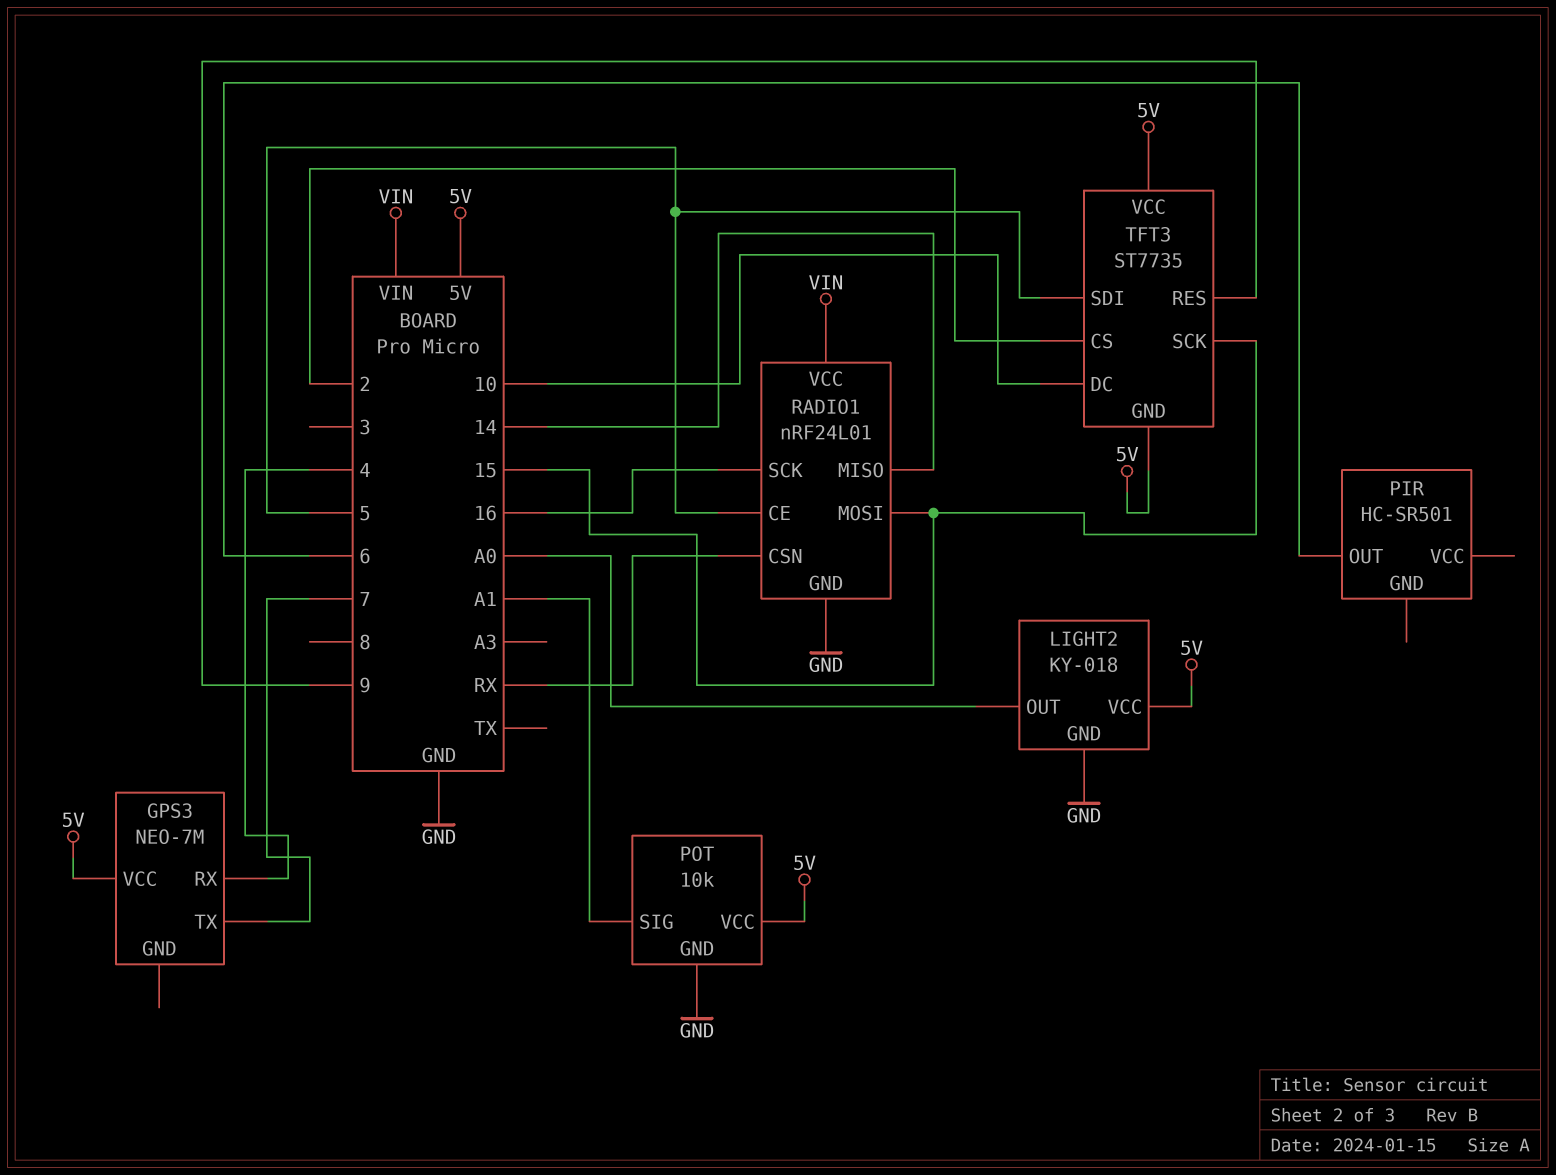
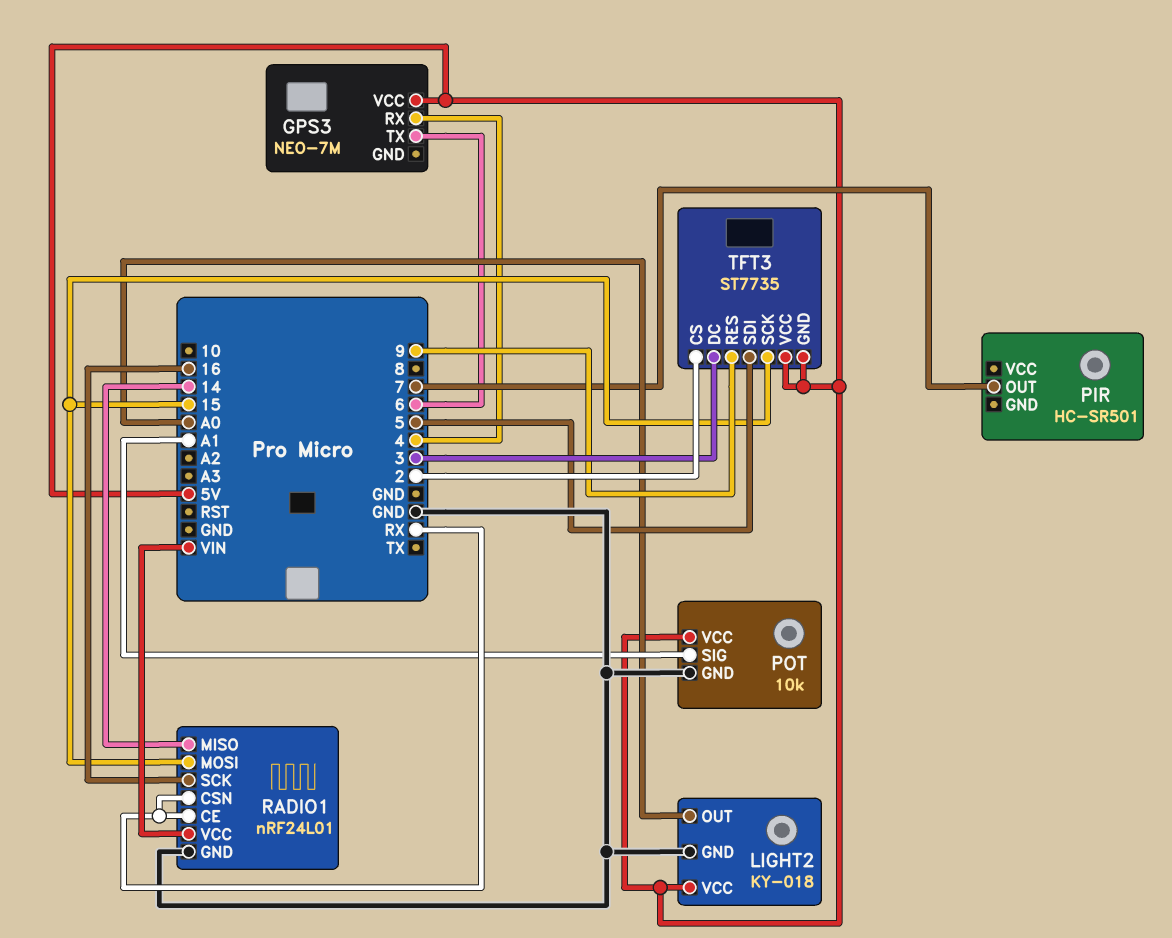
GPS3 pin TX: 7 -> 6
PIR pin OUT: 6 -> 7
RADIO1 pin CE: 5 -> RX
TFT3 pin DC: 10 -> 3

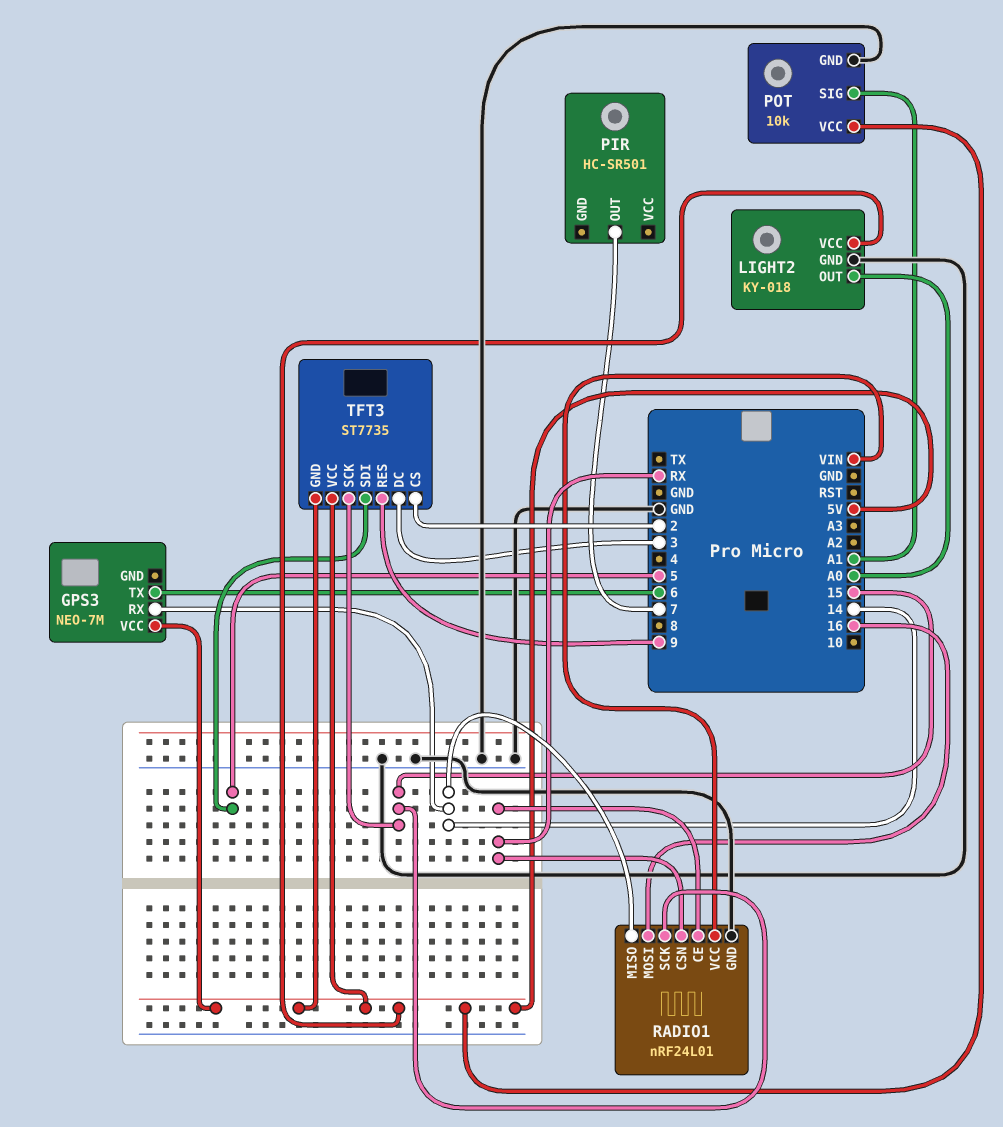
GPS3 pin RX: 4 -> 14
RADIO1 pin MOSI: 15 -> 16
RADIO1 pin SCK: 16 -> 15

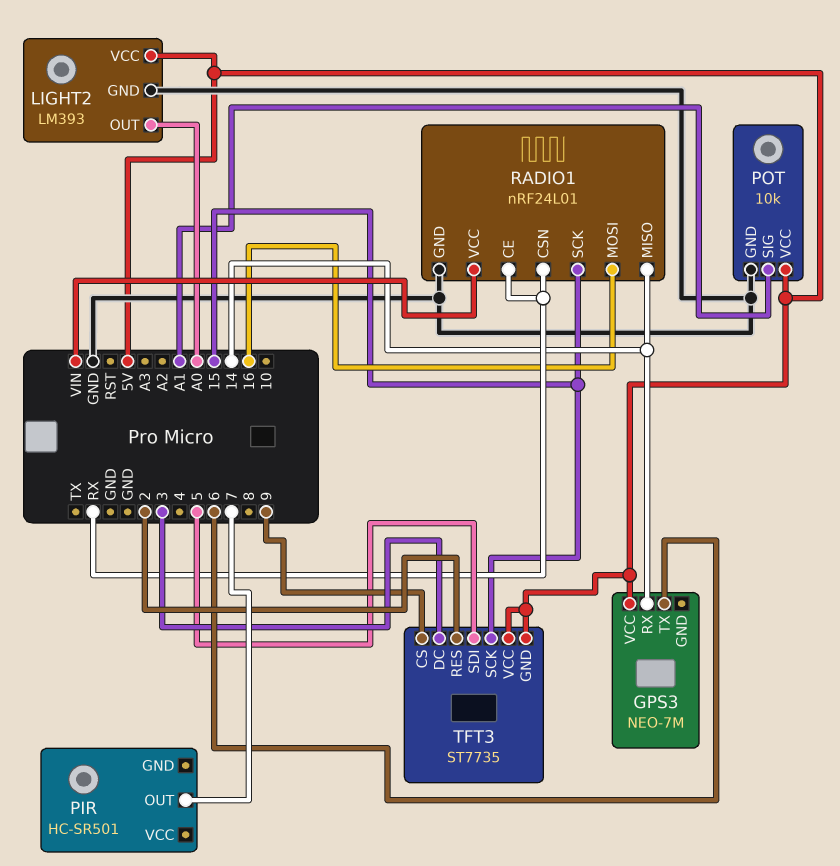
LIGHT2: KY-018 -> LM393
TFT3 pin CS: 2 -> 9
TFT3 pin RES: 9 -> 2

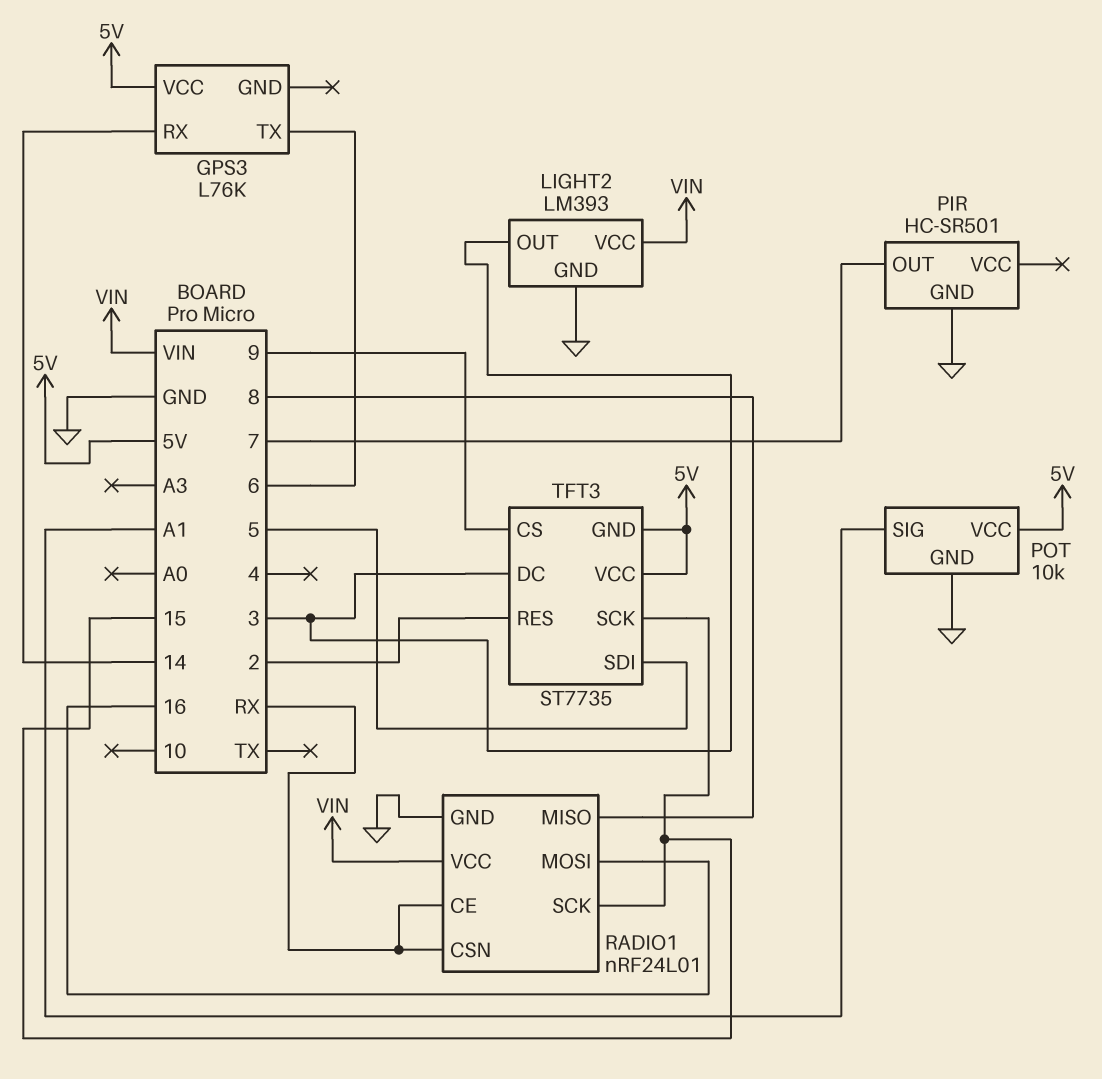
GPS3: NEO-7M -> L76K
LIGHT2 pin OUT: A0 -> 3
LIGHT2 pin VCC: 5V -> VIN
PIR pin GND: none -> GND
RADIO1 pin MISO: 14 -> 8

